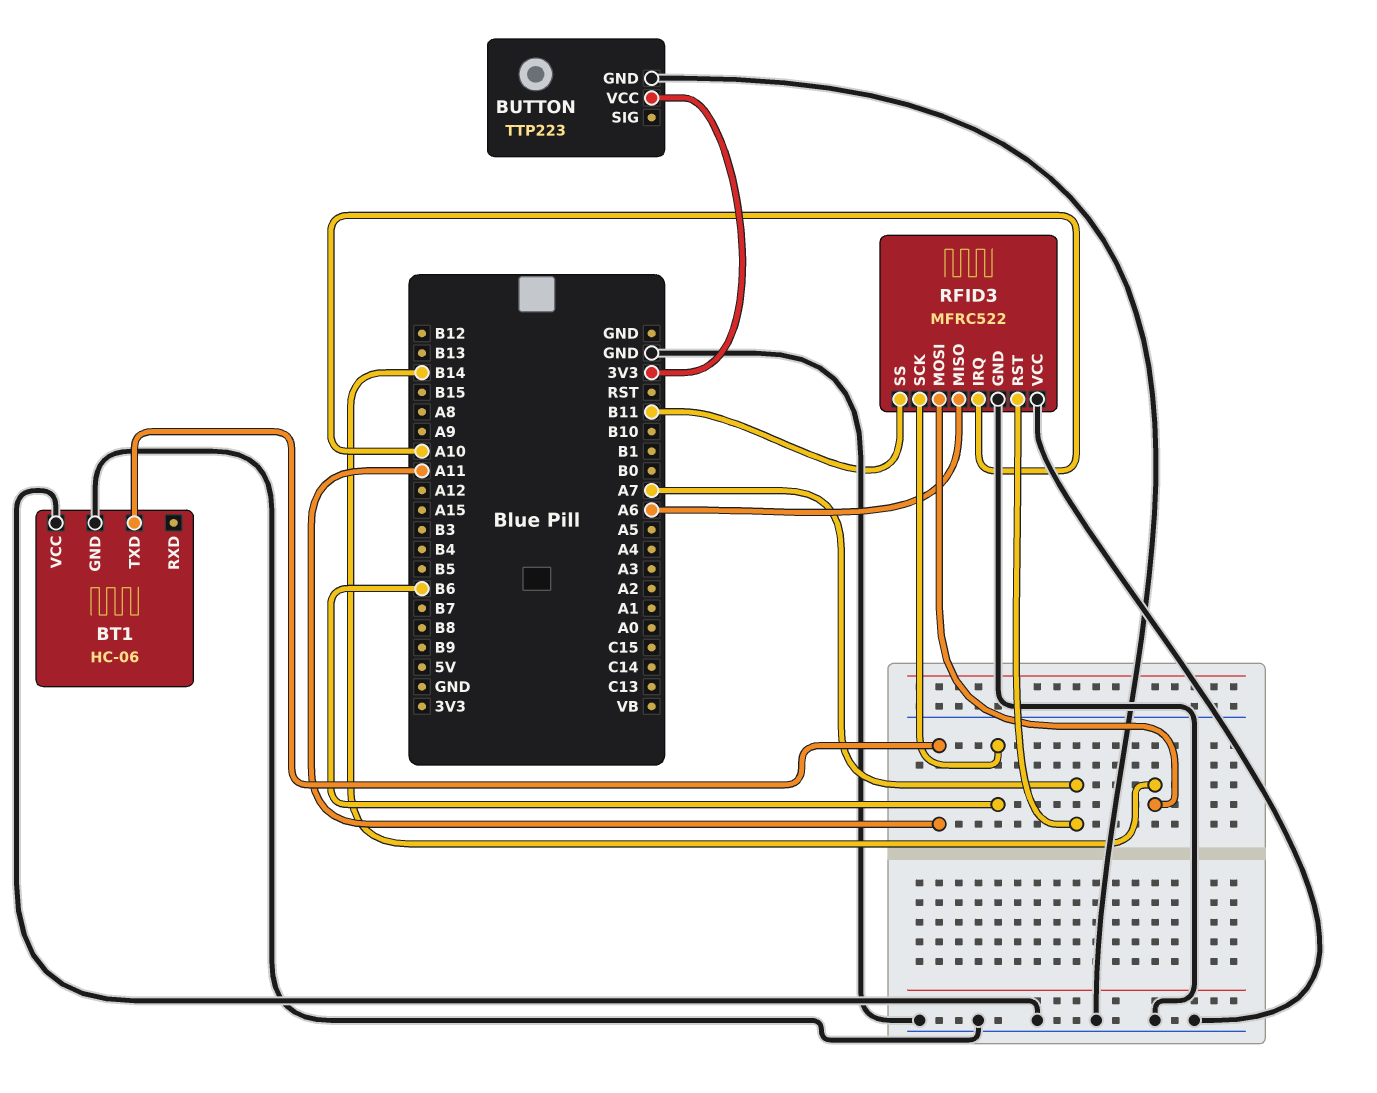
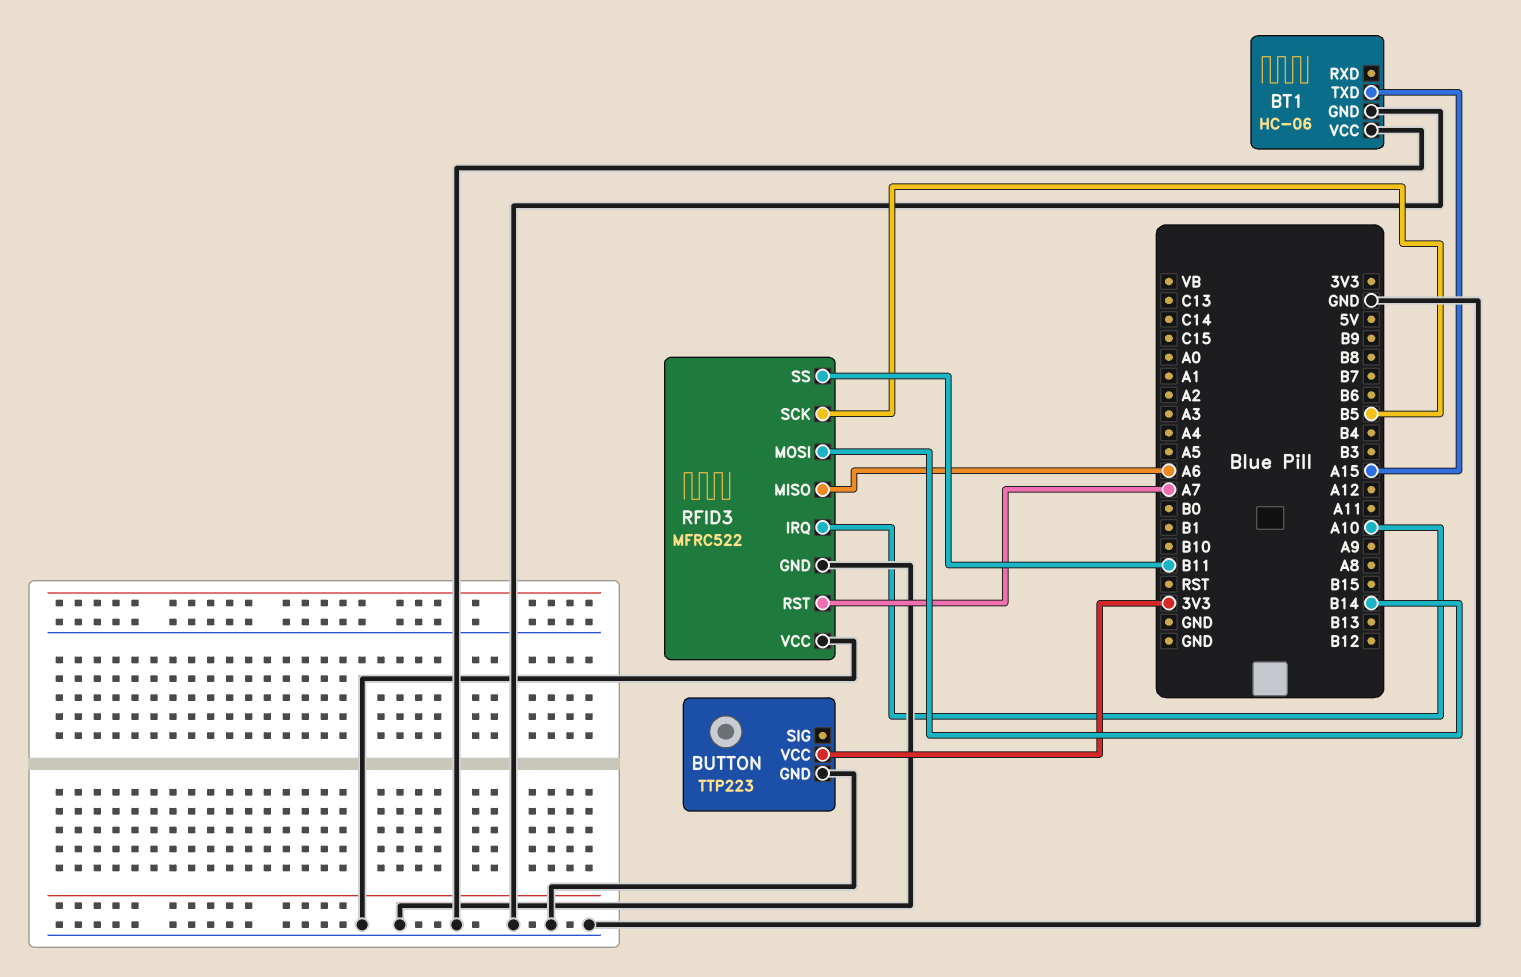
BT1 pin TXD: A11 -> A15
RFID3 pin SCK: B6 -> B5

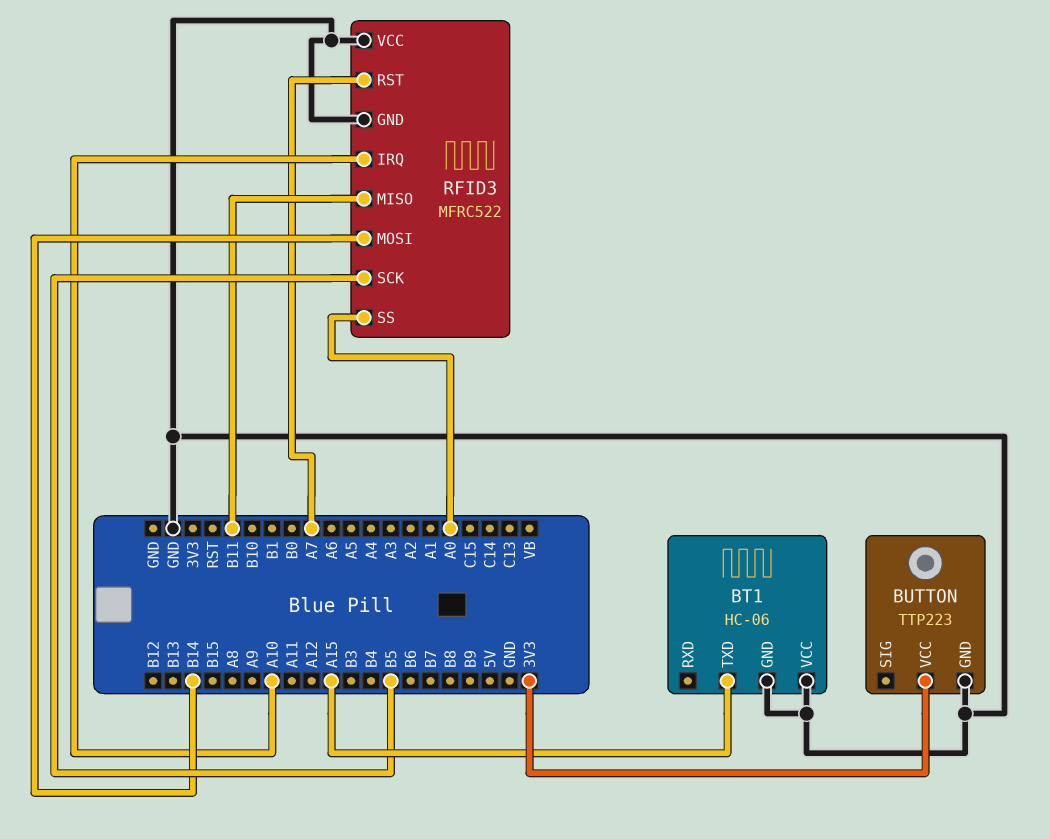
RFID3 pin MISO: A6 -> B11
RFID3 pin SS: B11 -> A0

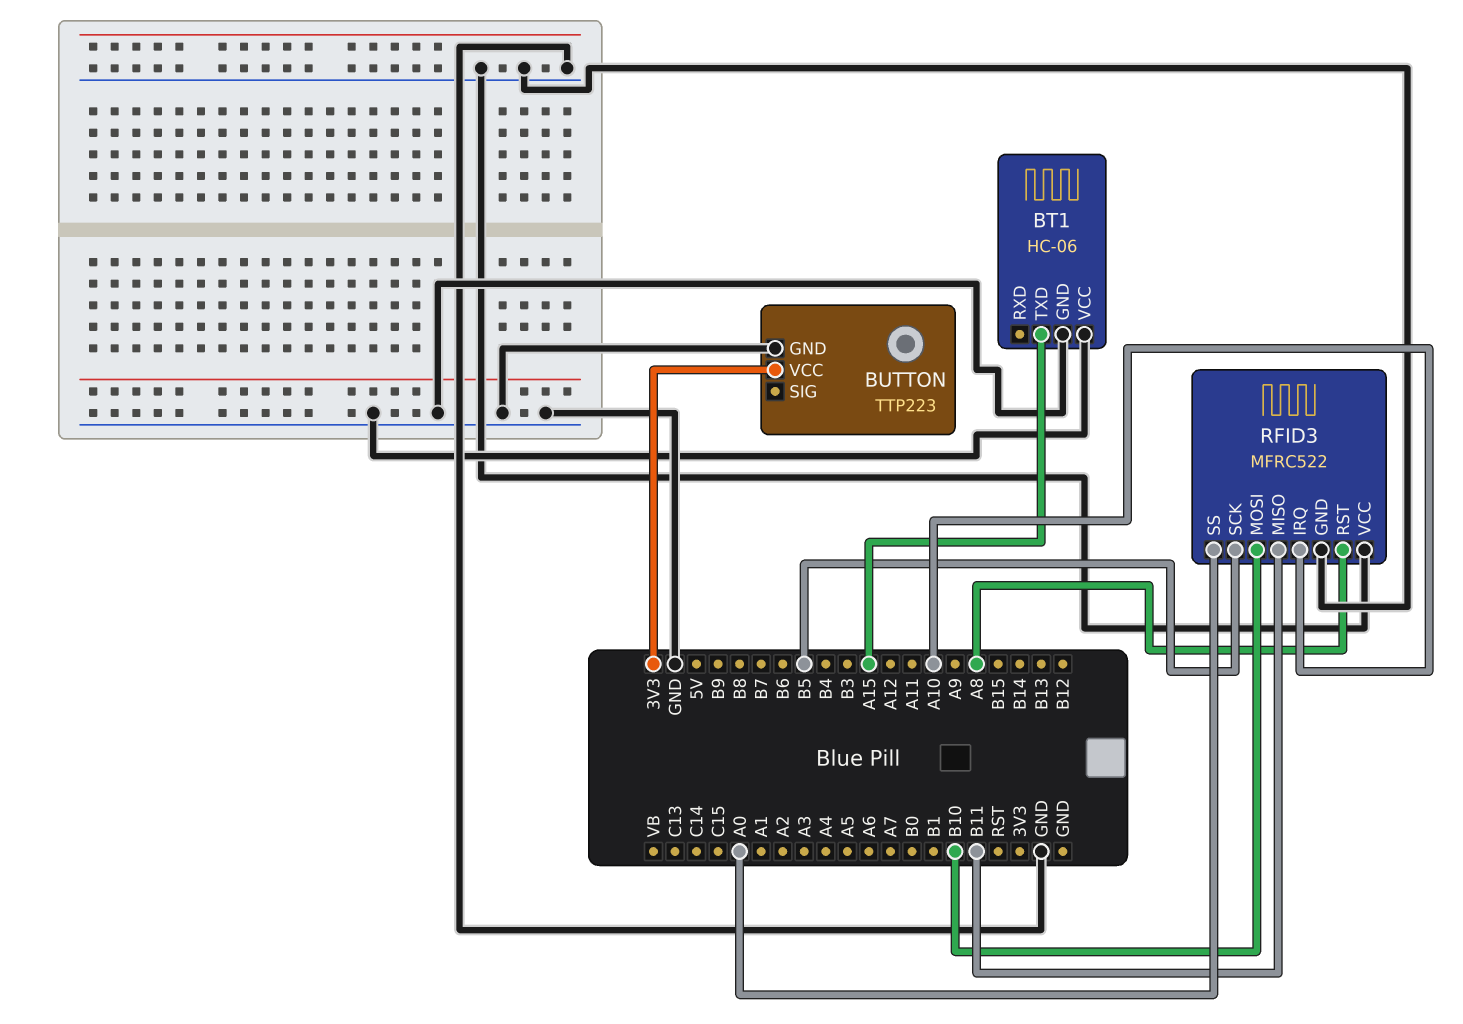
RFID3 pin MOSI: B14 -> B10
RFID3 pin RST: A7 -> A8

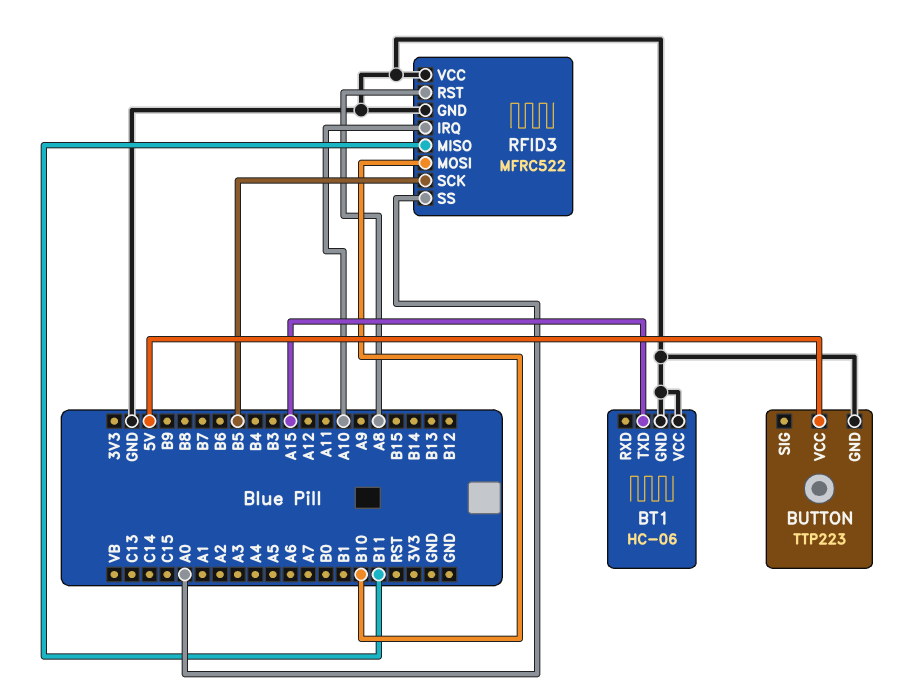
BUTTON pin VCC: 3V3 -> 5V

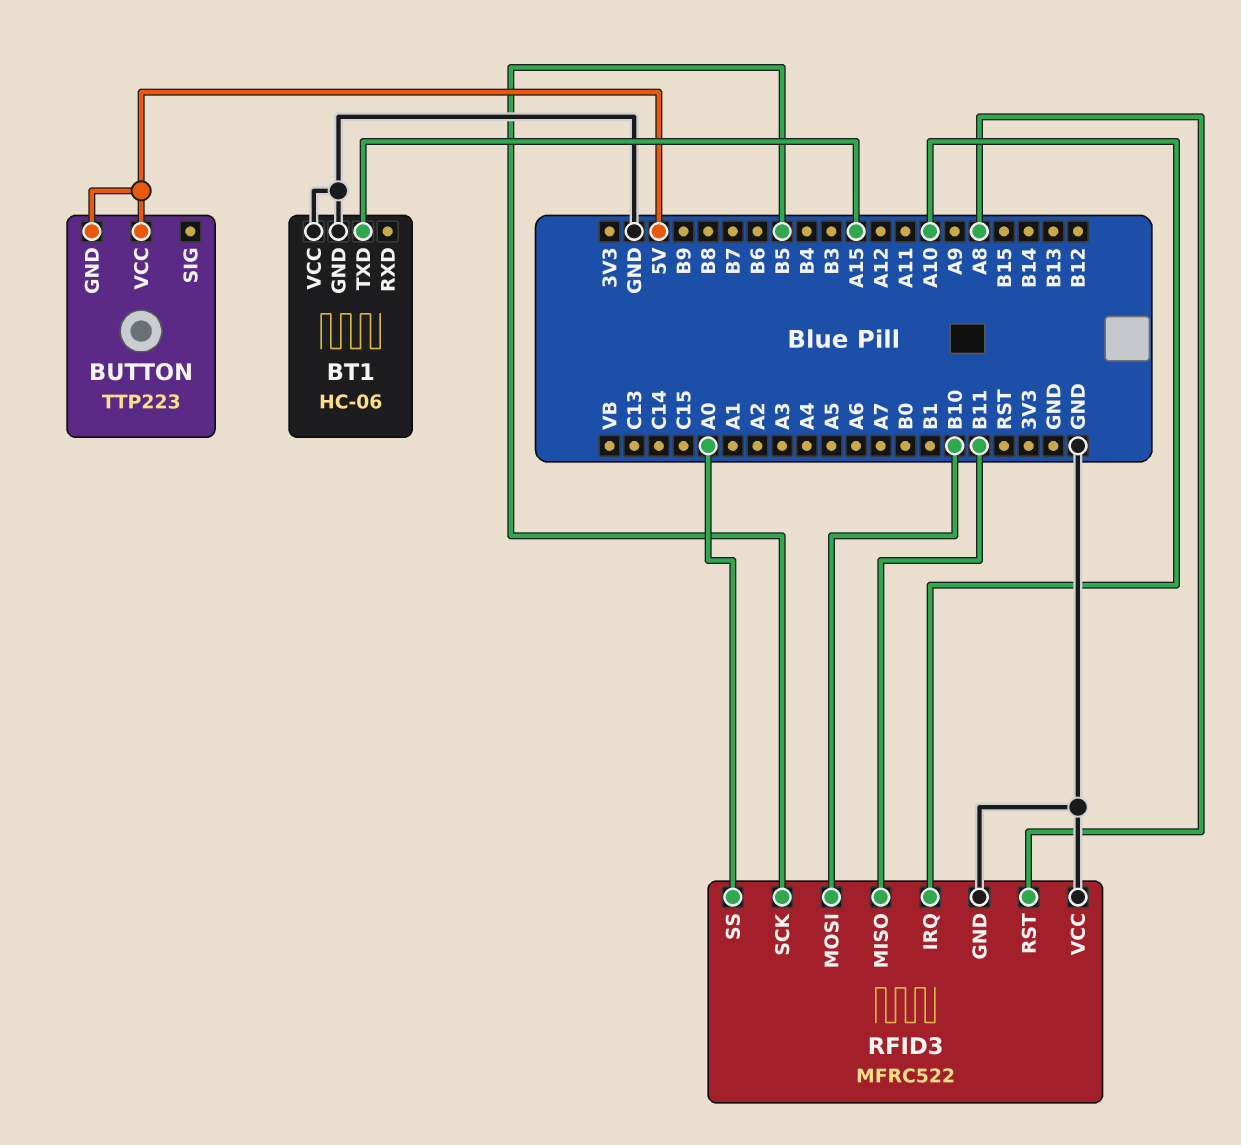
BUTTON pin GND: GND -> 5V

